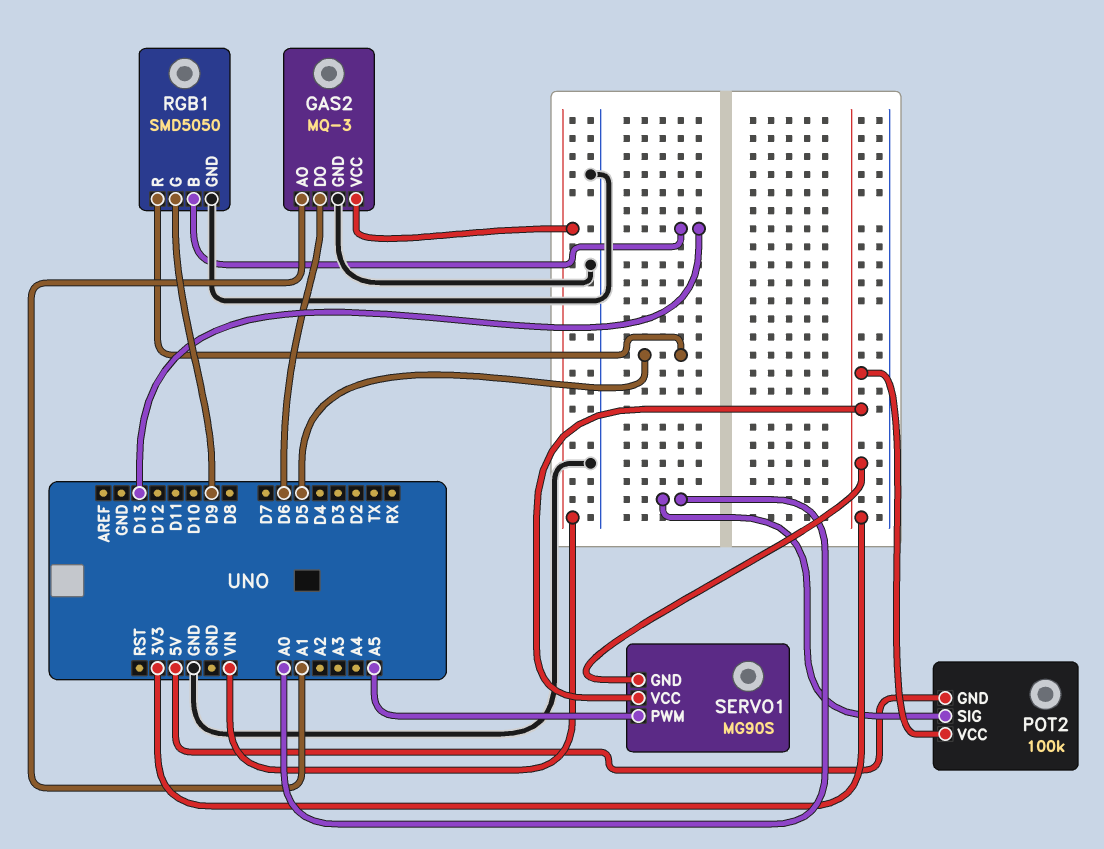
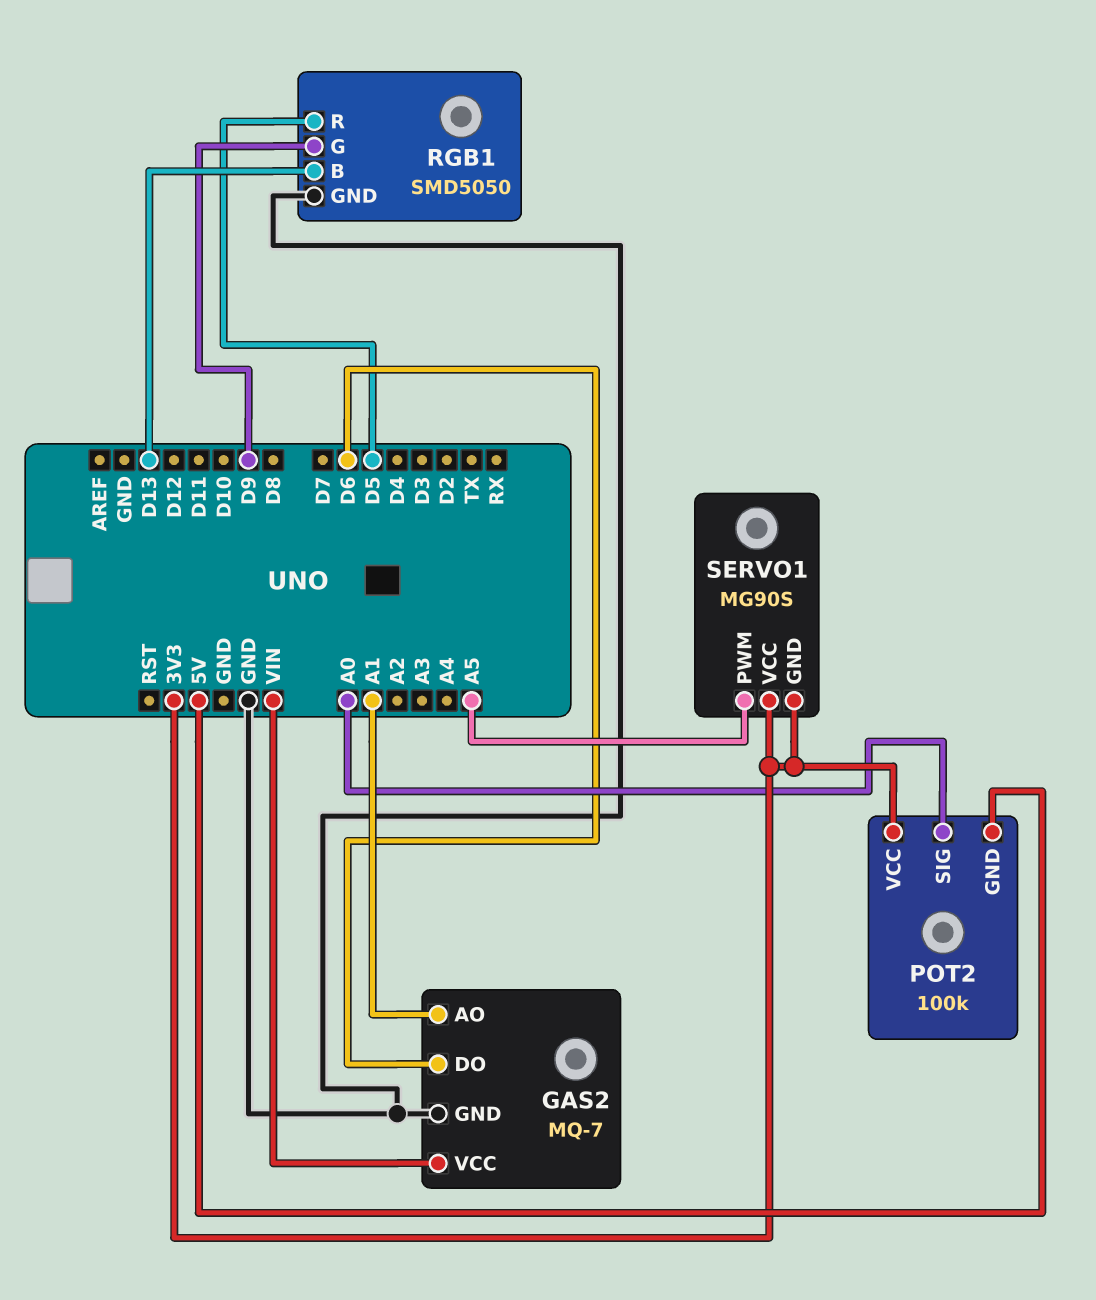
GAS2: MQ-3 -> MQ-7

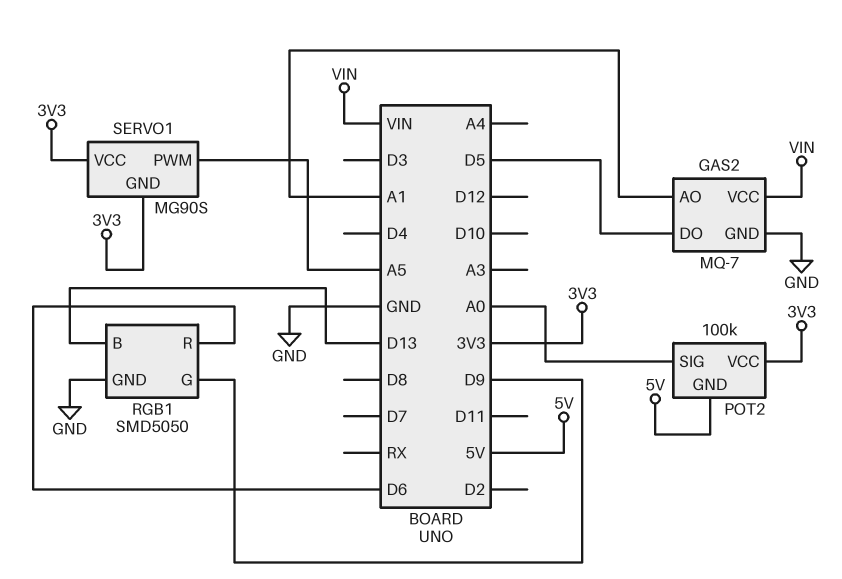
GAS2 pin DO: D6 -> D5
RGB1 pin R: D5 -> D6

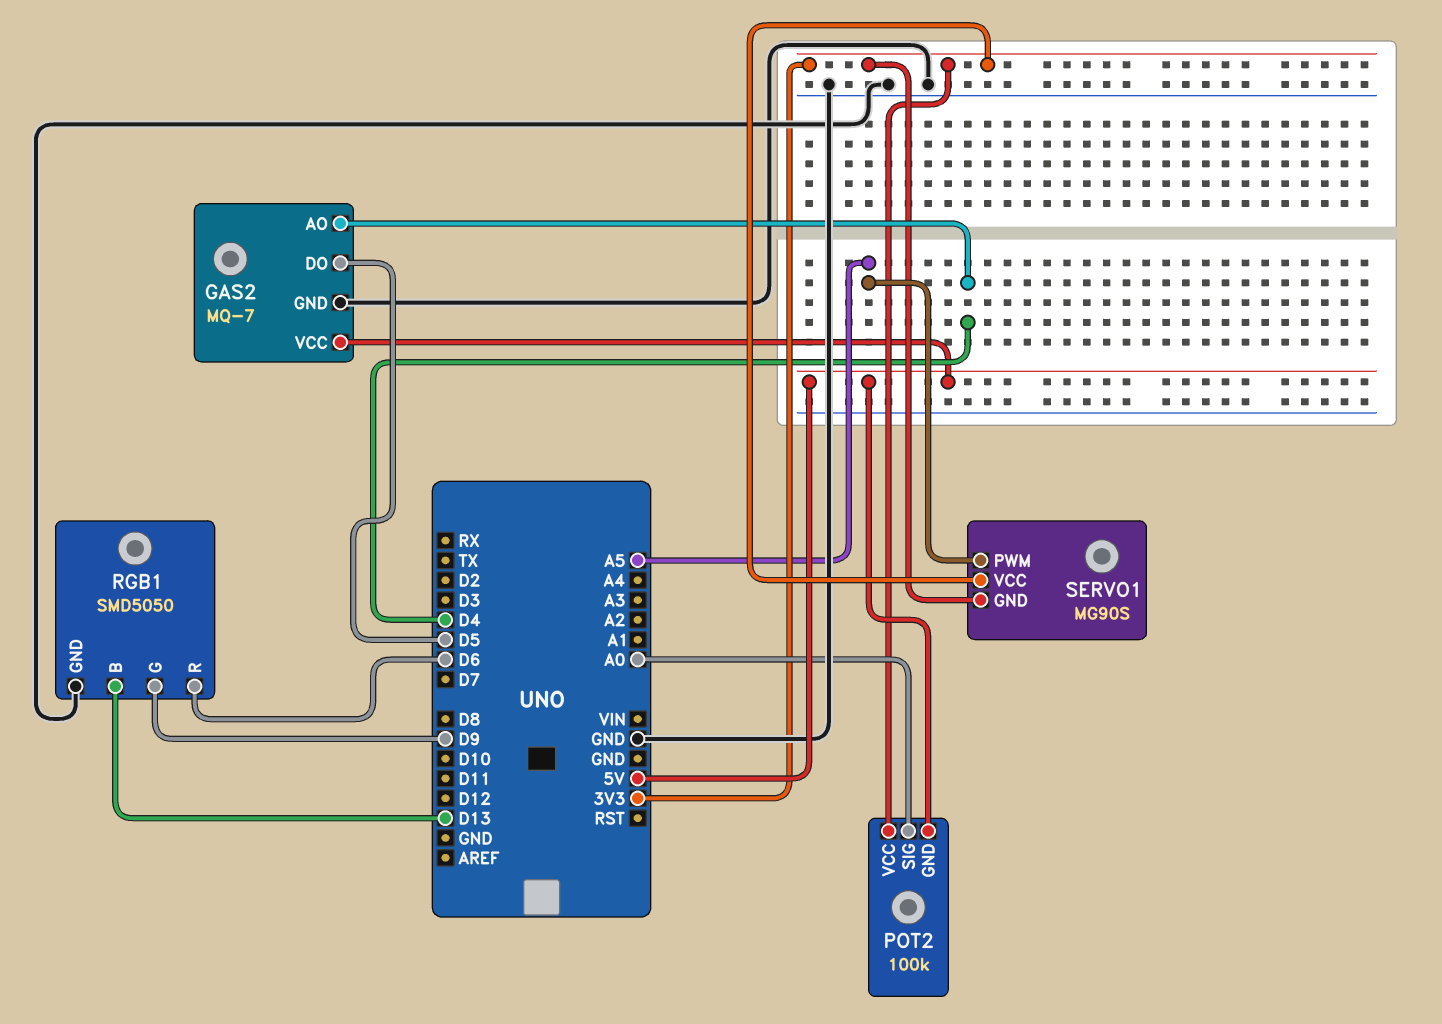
GAS2 pin AO: A1 -> D4
GAS2 pin VCC: VIN -> 5V

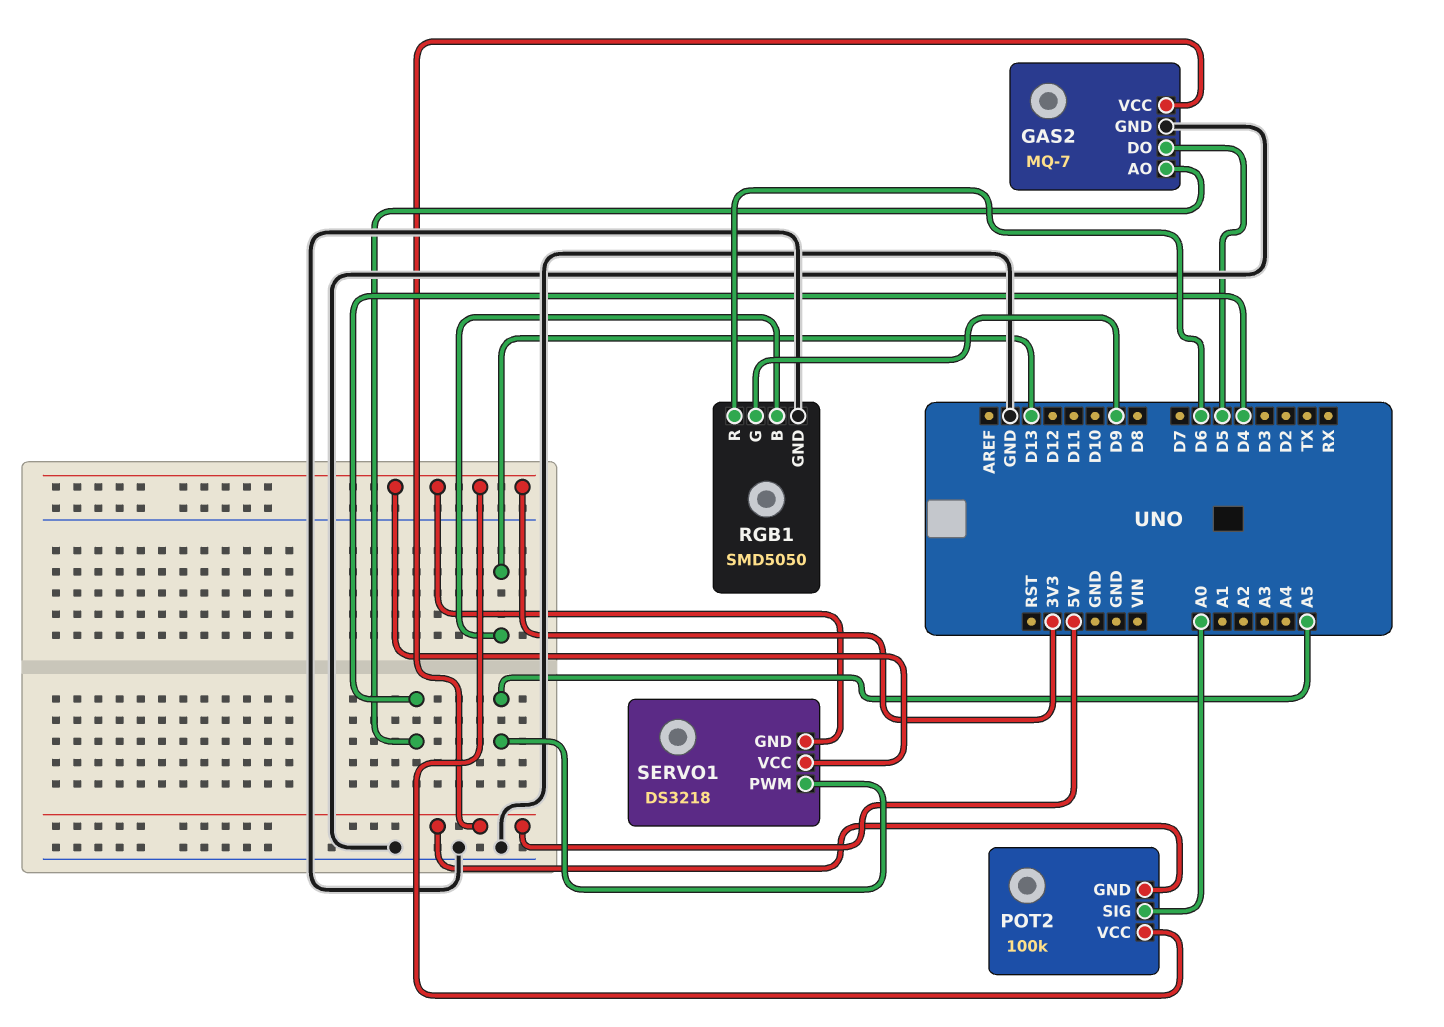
SERVO1: MG90S -> DS3218

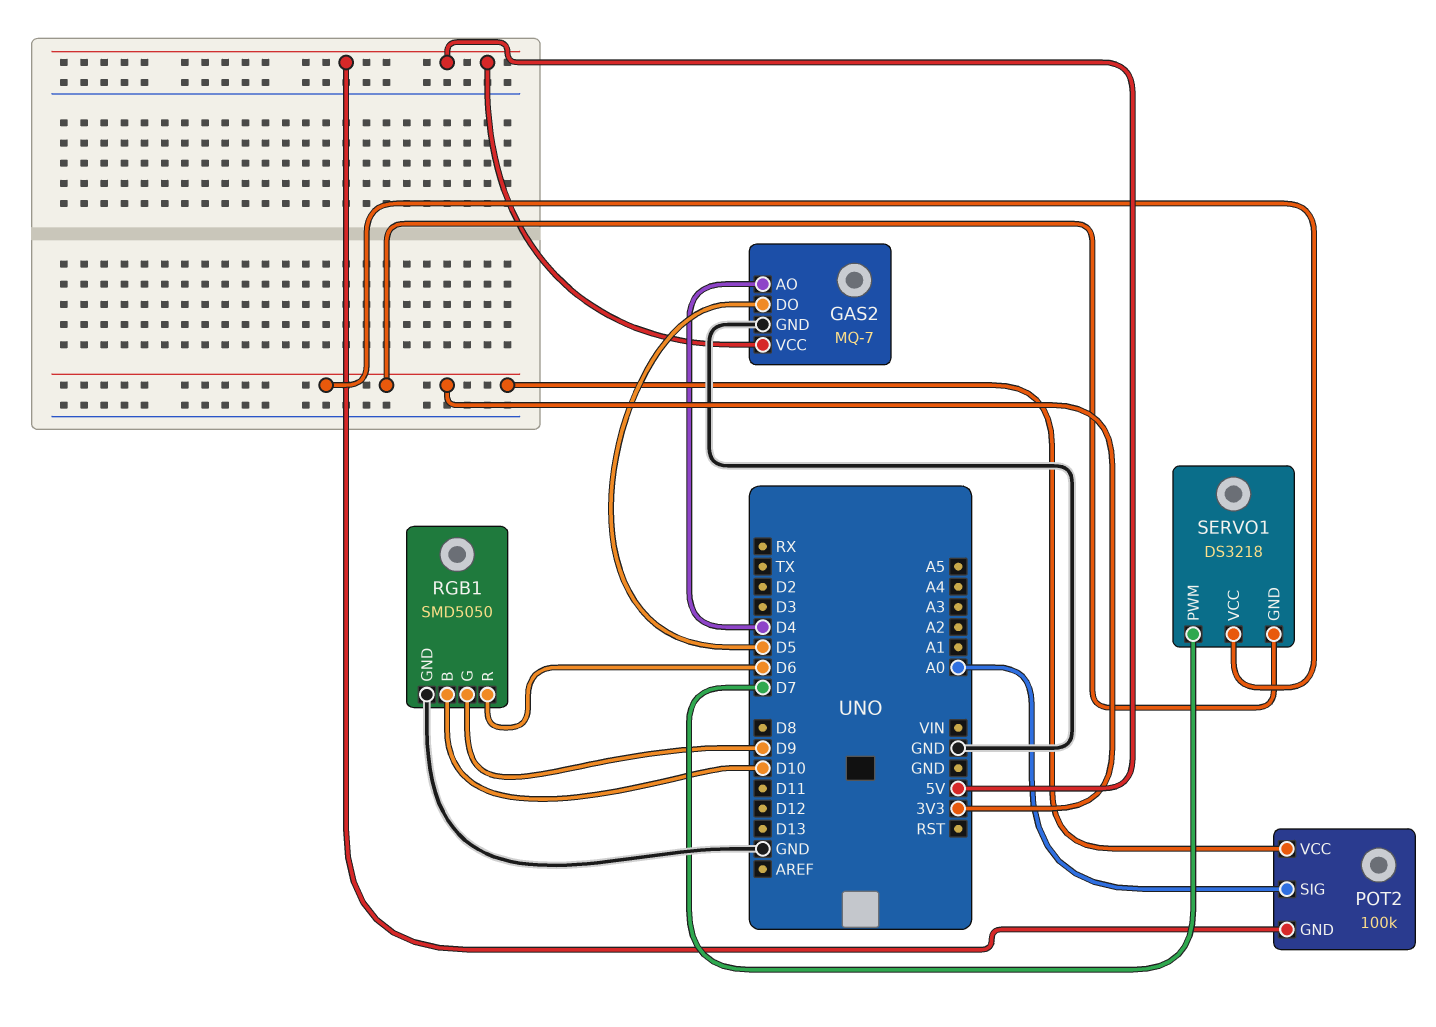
RGB1 pin B: D13 -> D10
SERVO1 pin PWM: A5 -> D7

